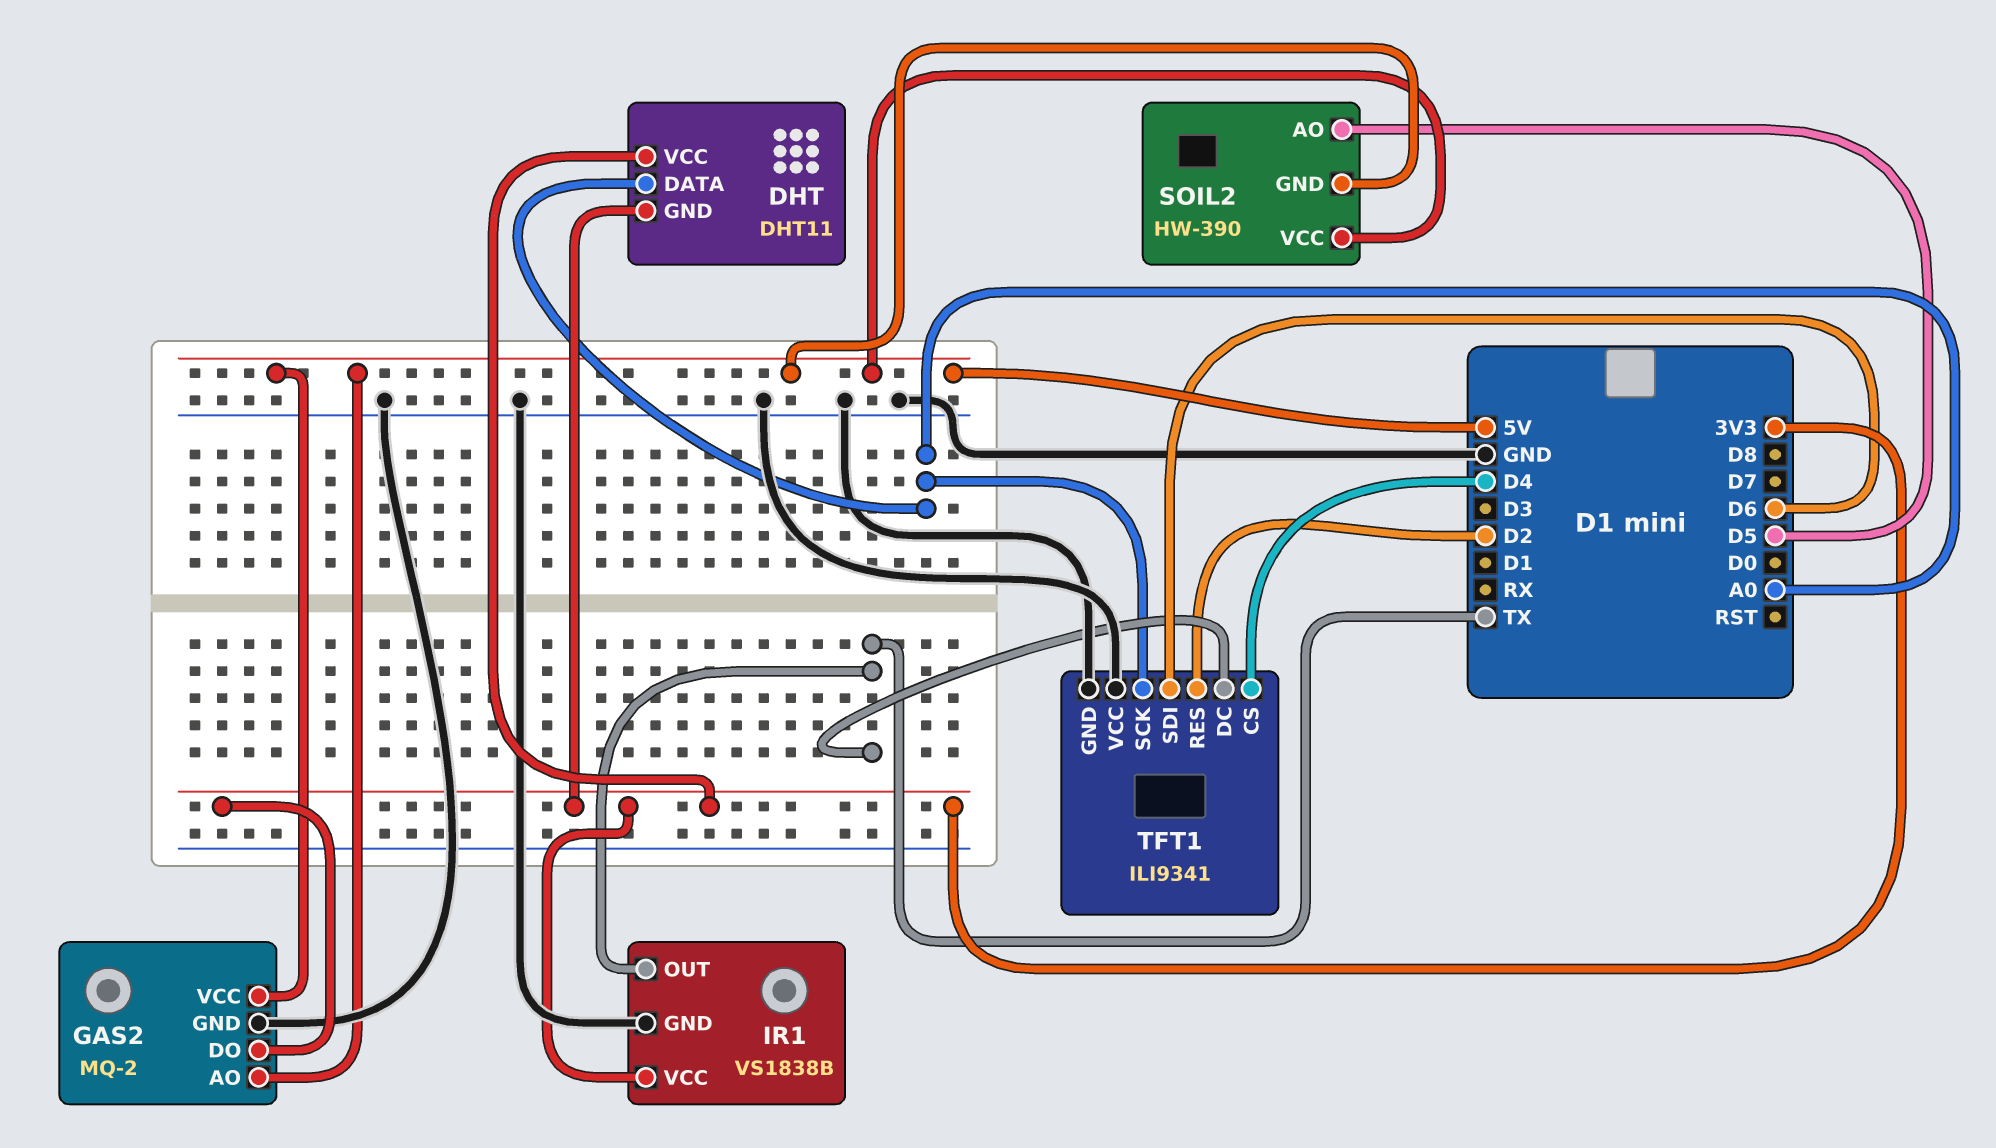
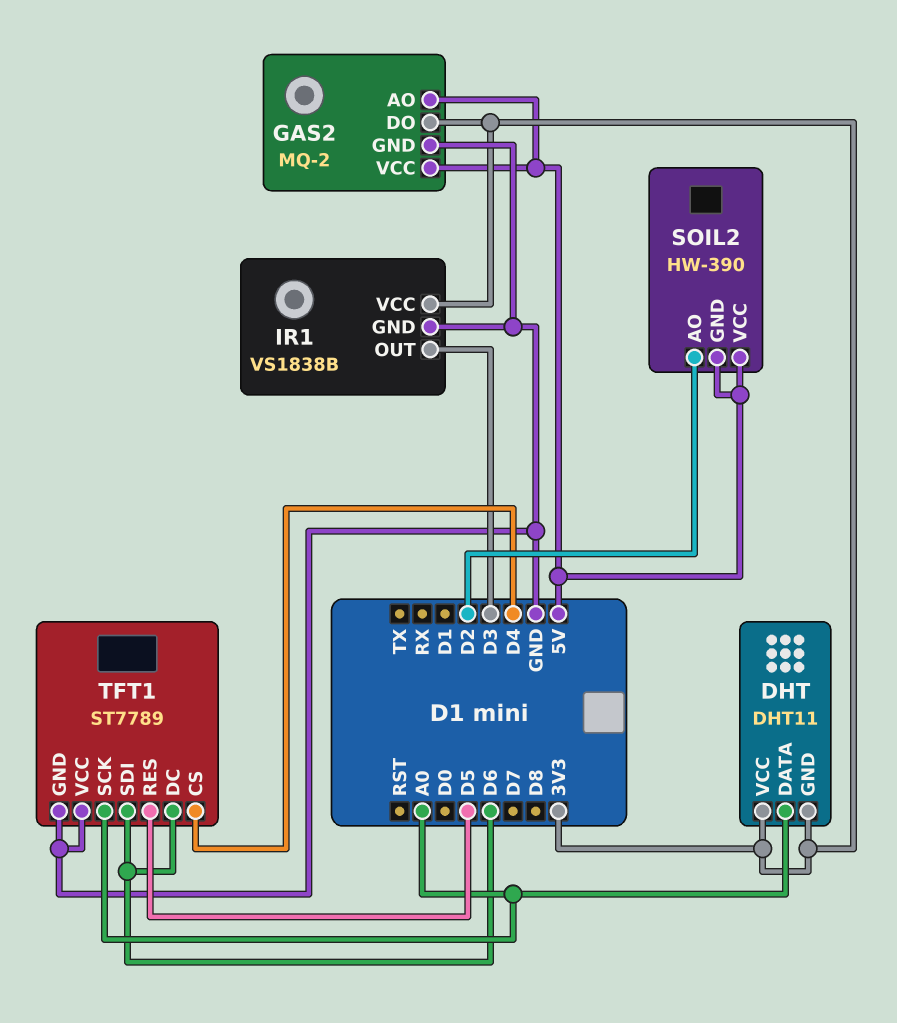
IR1 pin OUT: TX -> D3
SOIL2 pin AO: D5 -> D2
TFT1: ILI9341 -> ST7789
TFT1 pin DC: TX -> D6
TFT1 pin RES: D2 -> D5

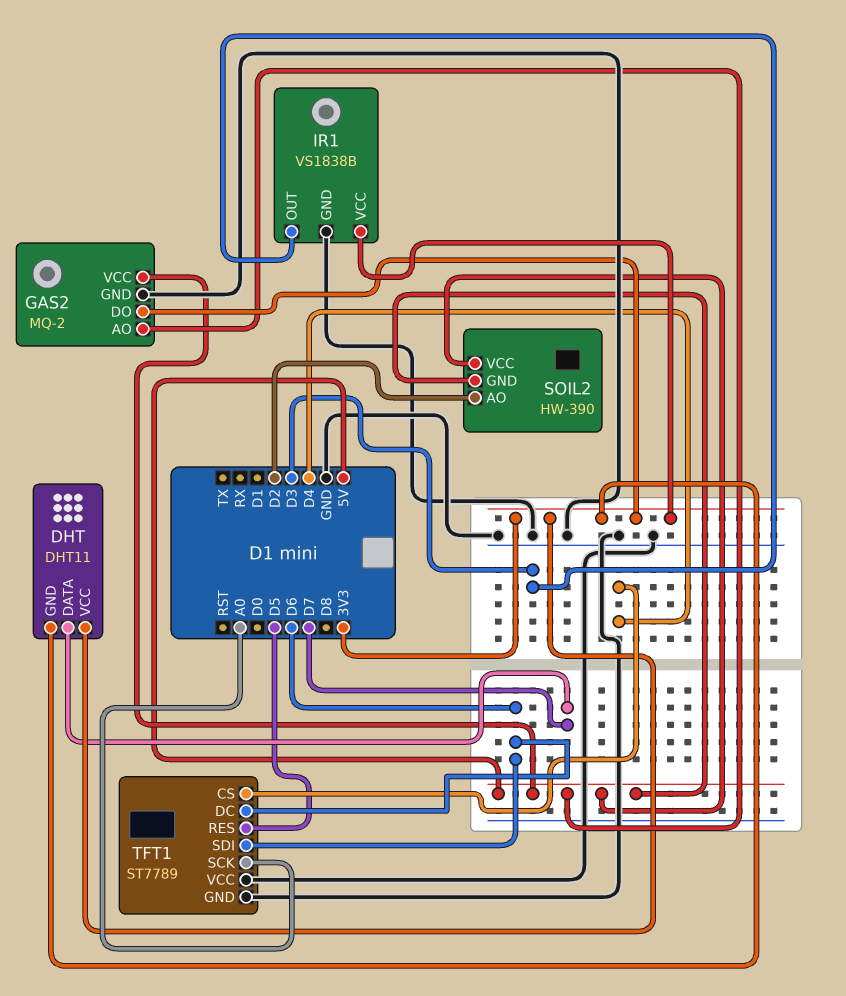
DHT pin DATA: A0 -> D7

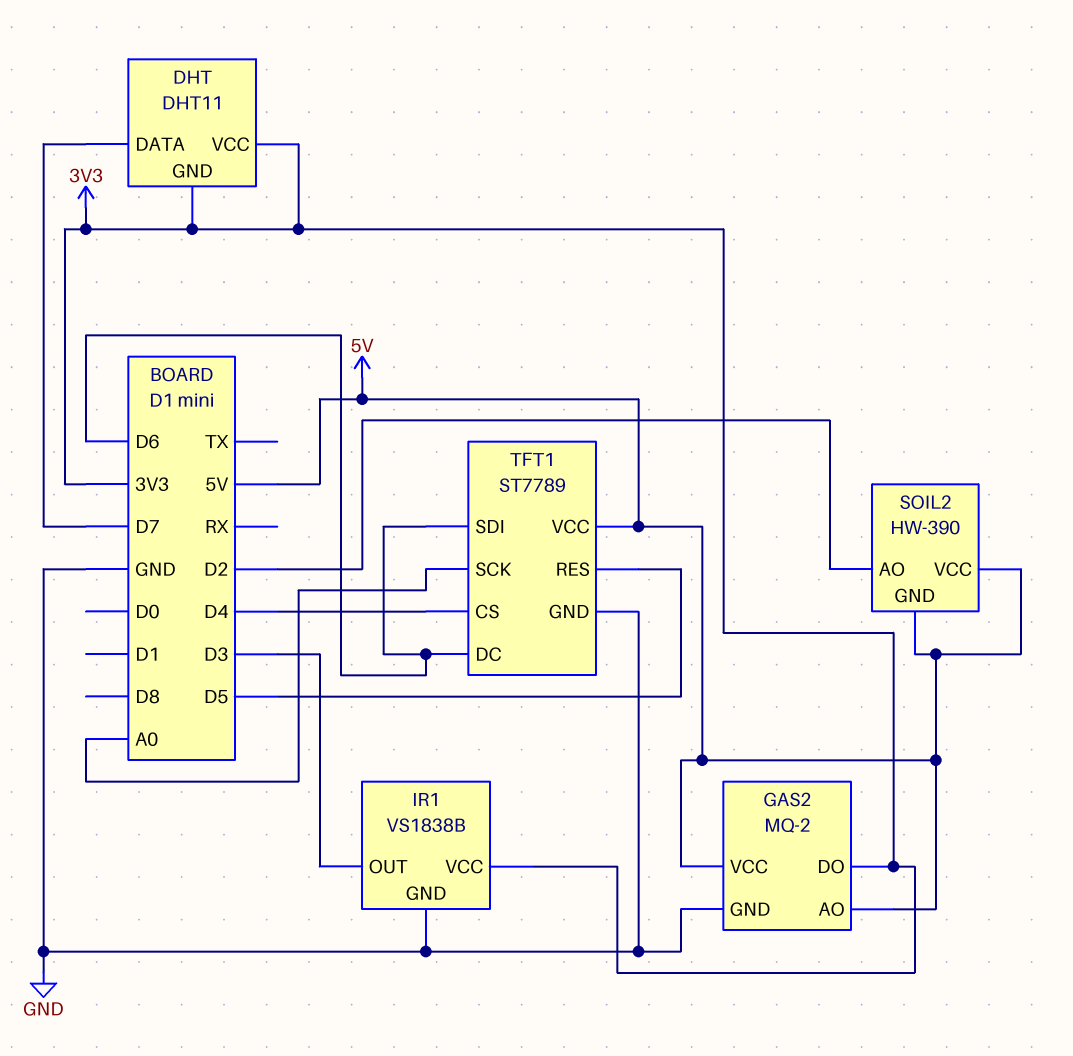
TFT1 pin VCC: GND -> 5V

